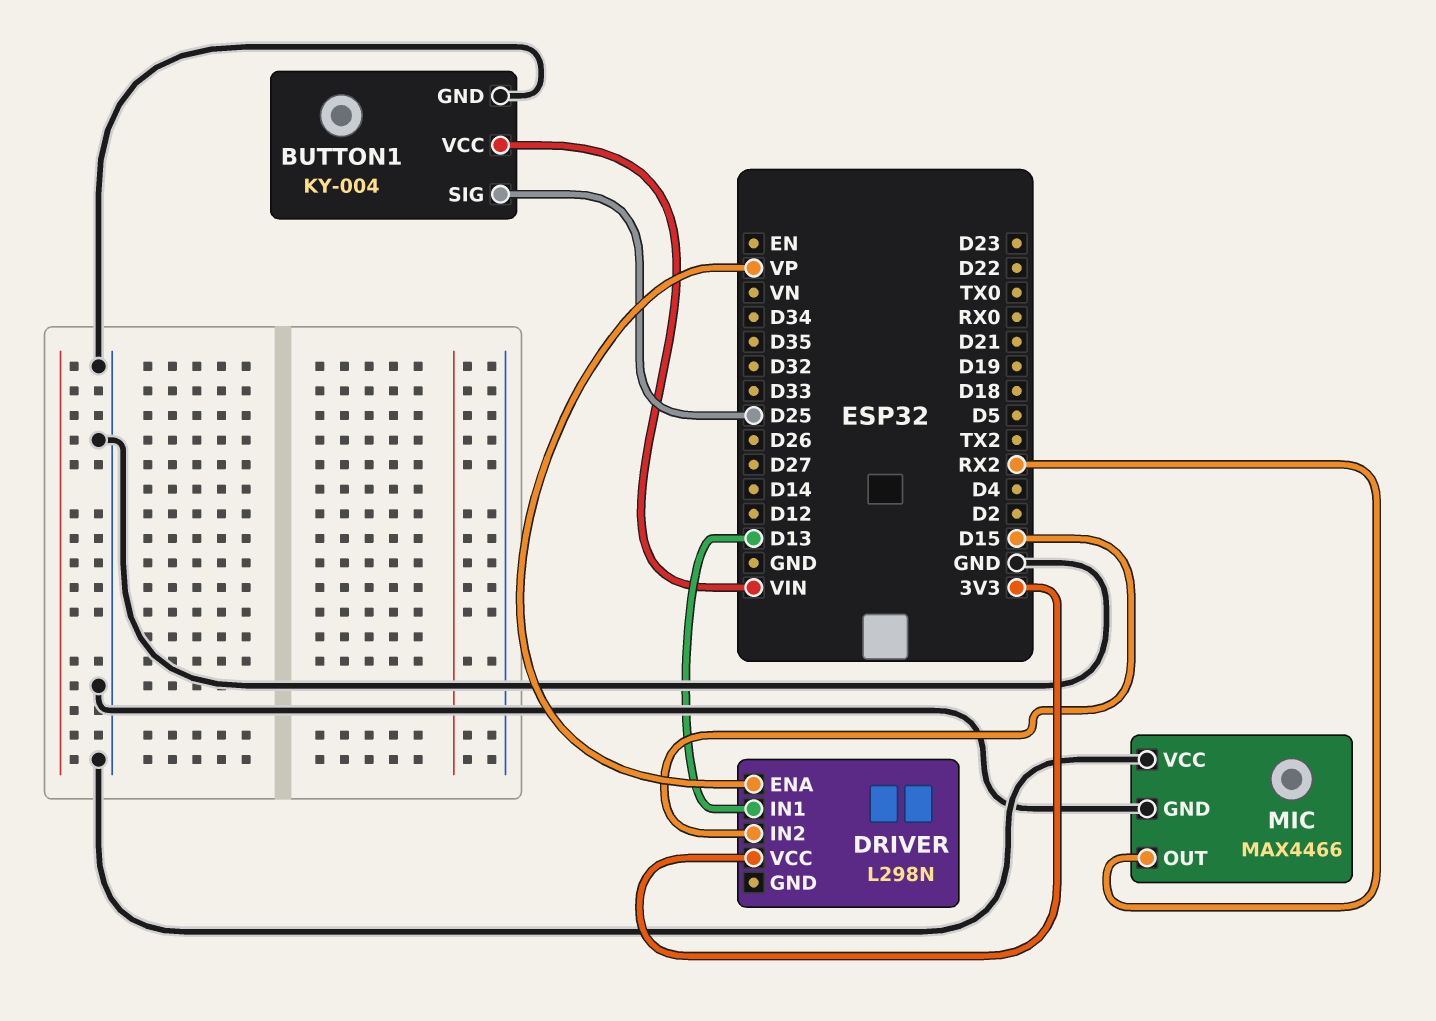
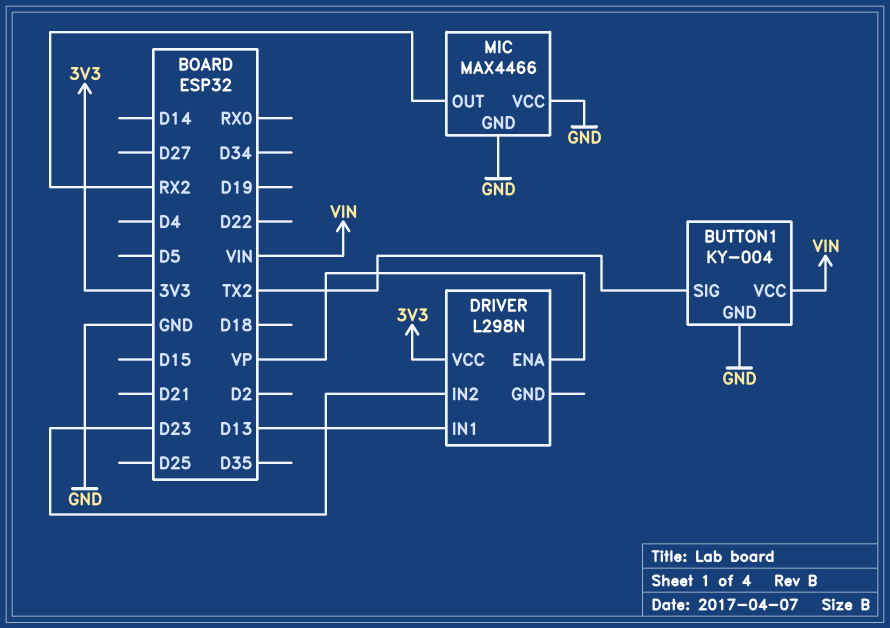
BUTTON1 pin SIG: D25 -> TX2
DRIVER pin IN2: D15 -> D23

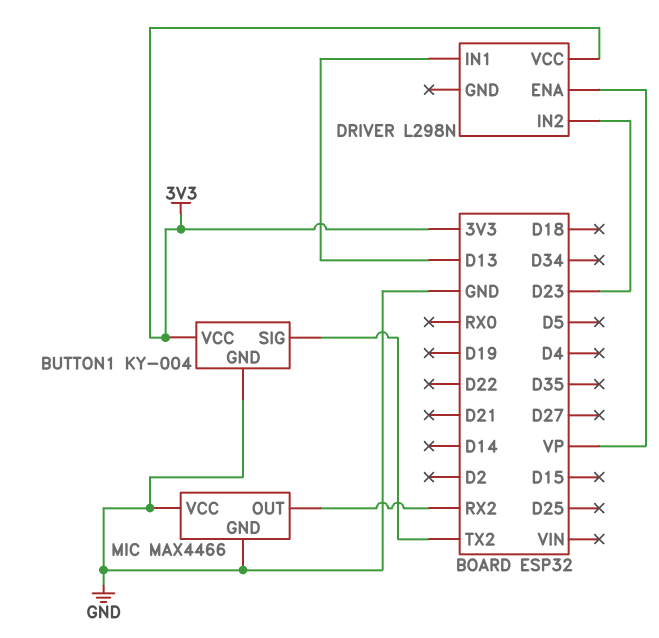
BUTTON1 pin VCC: VIN -> 3V3

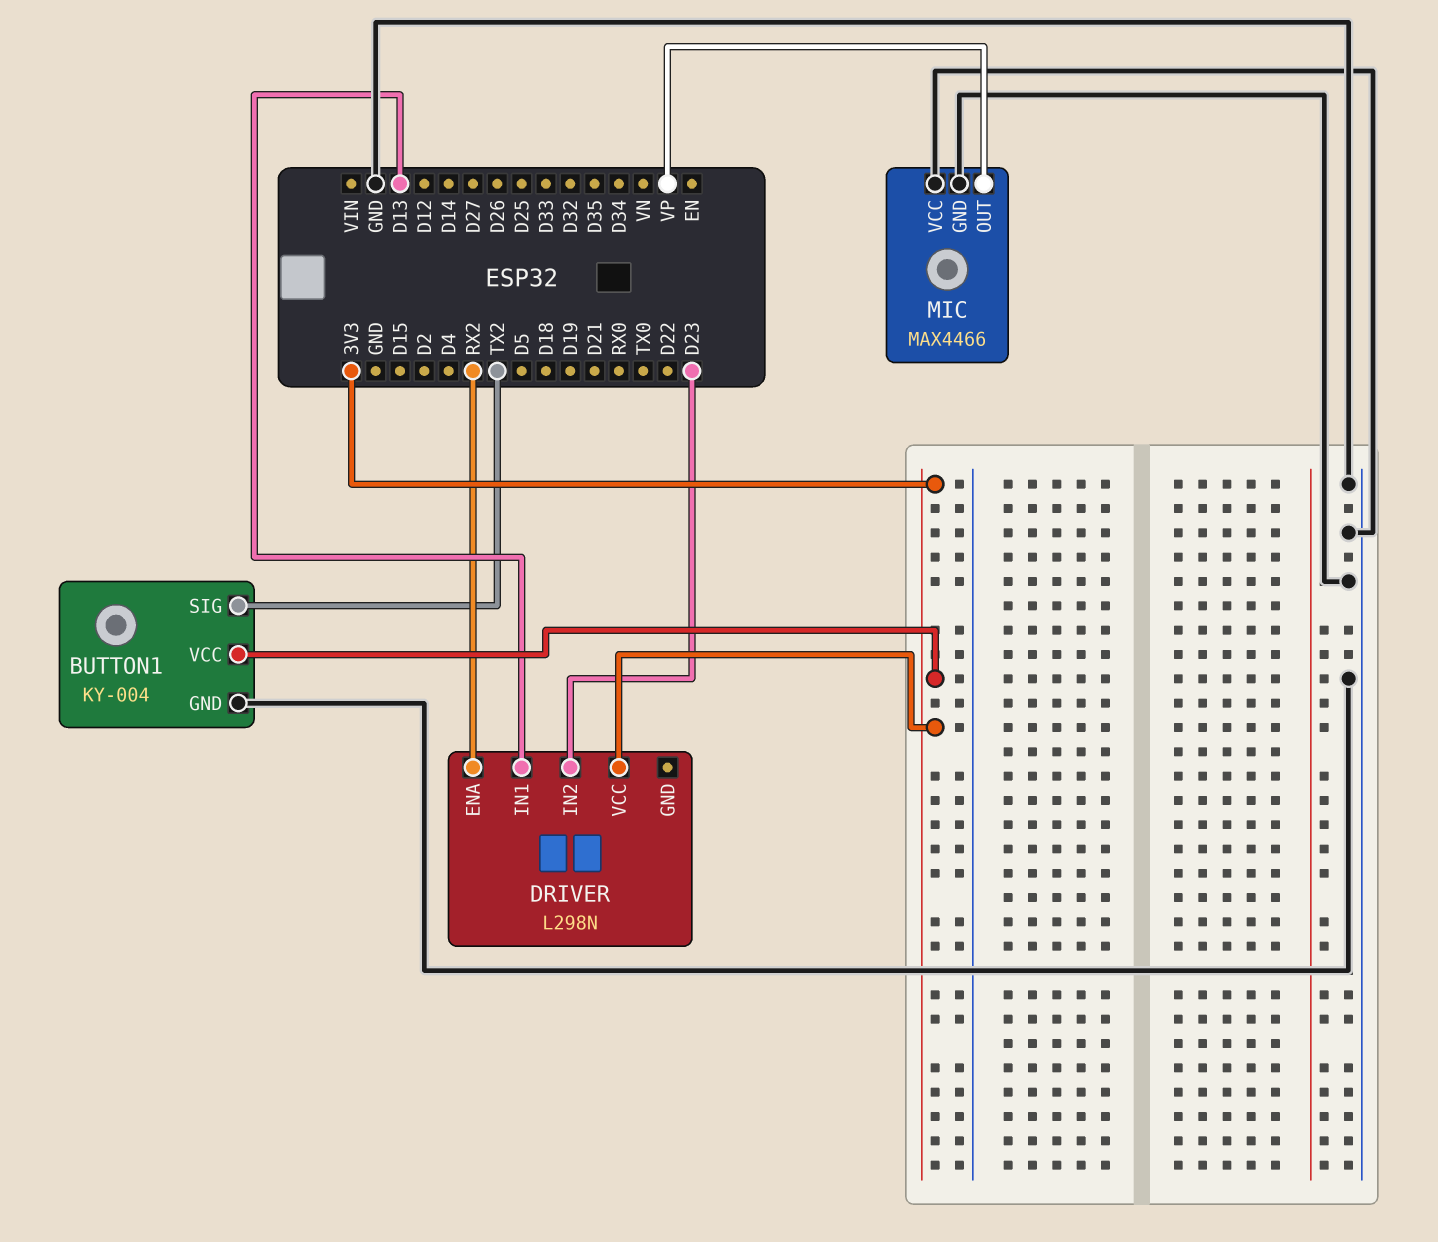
DRIVER pin ENA: VP -> RX2
MIC pin OUT: RX2 -> VP

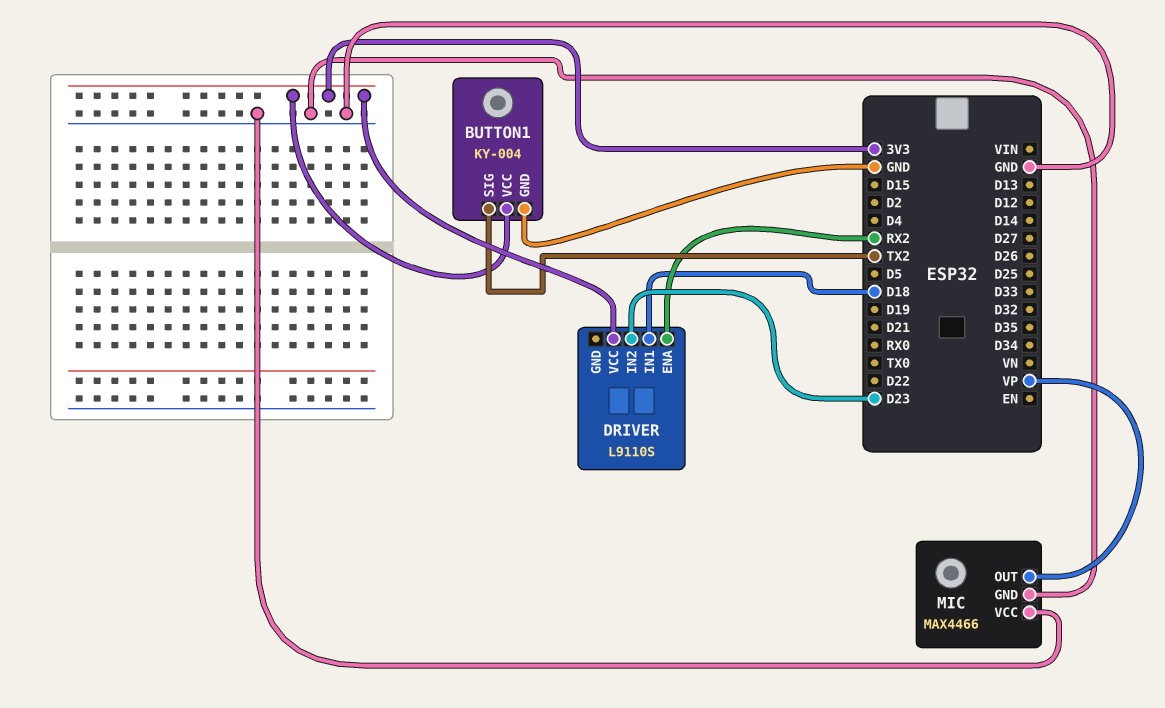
DRIVER: L298N -> L9110S
DRIVER pin IN1: D13 -> D18

